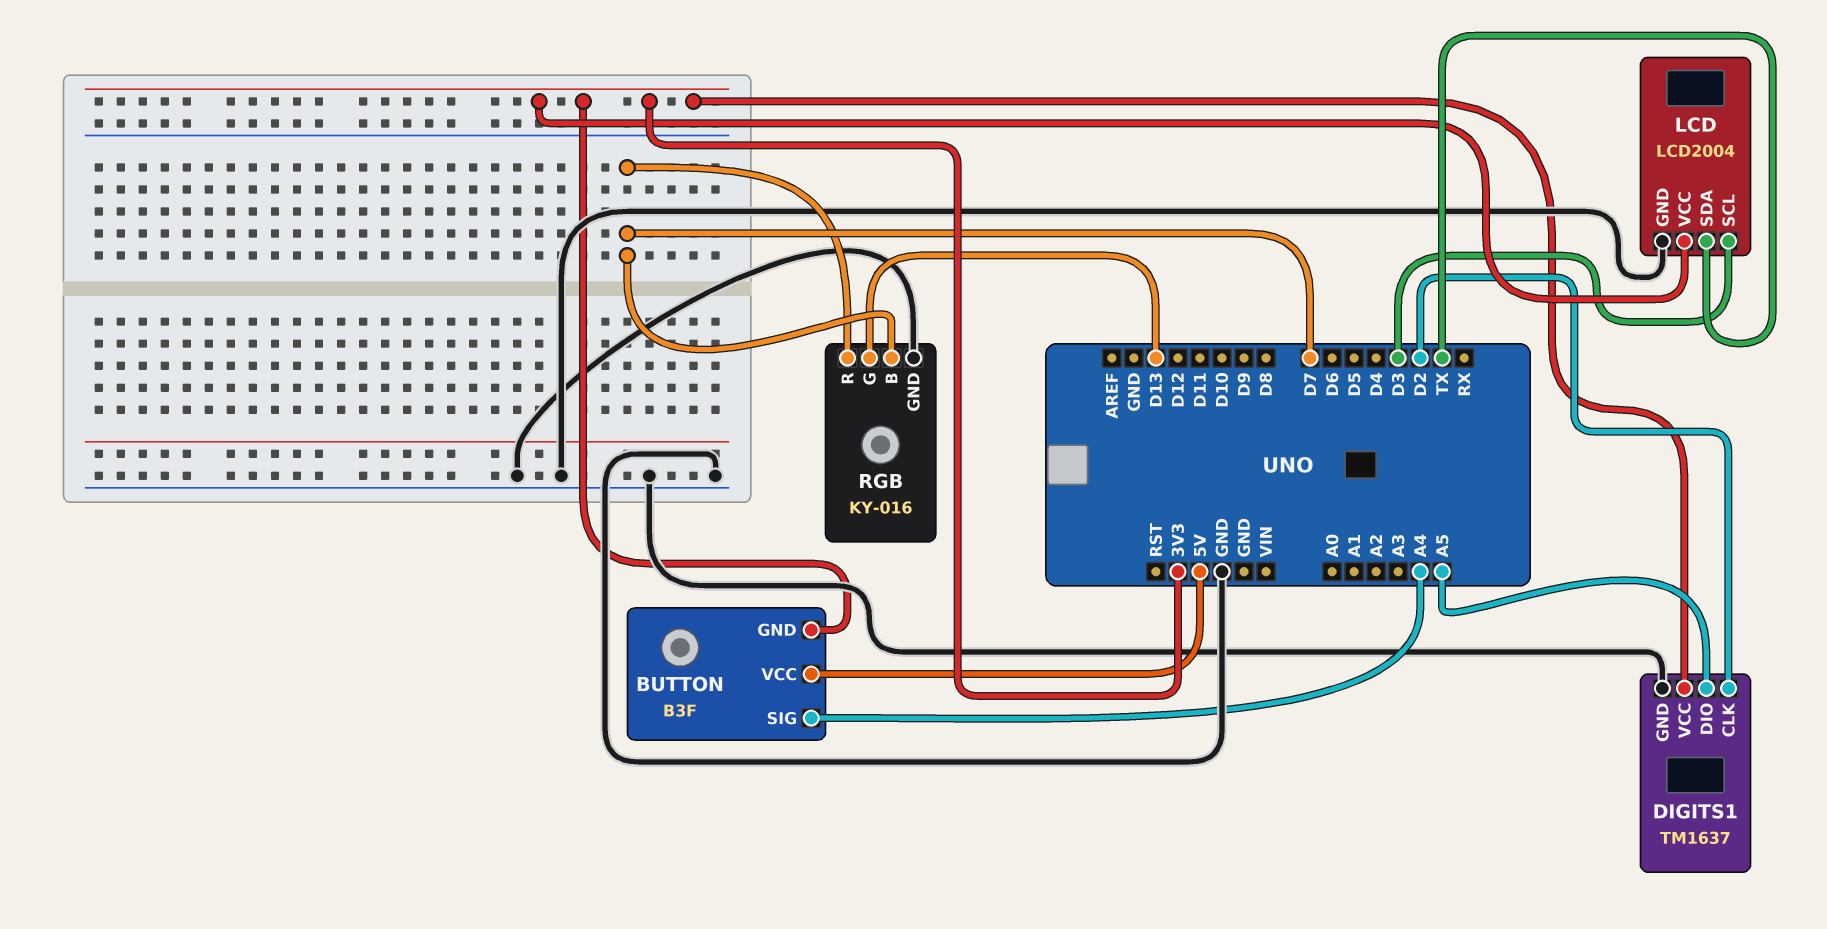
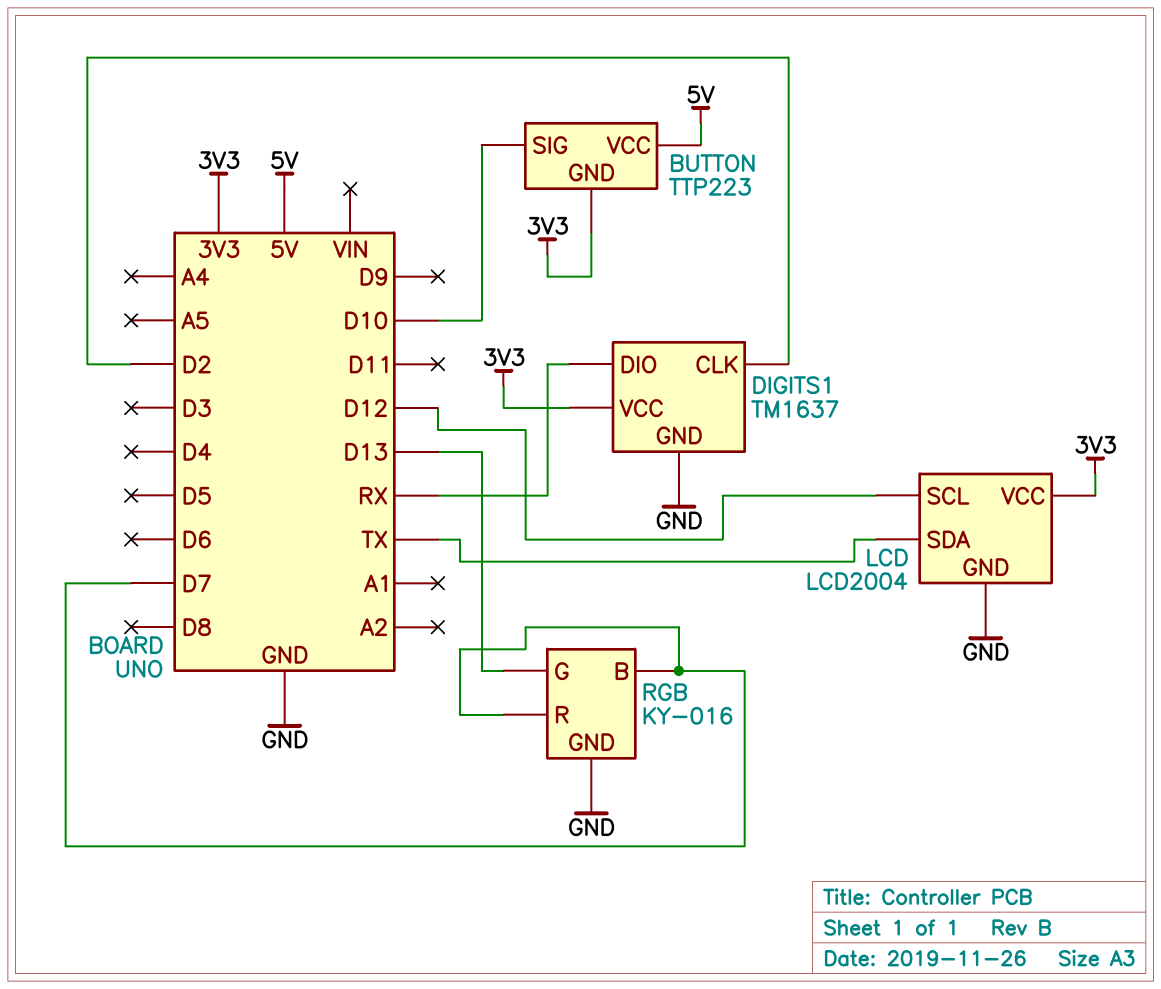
BUTTON: B3F -> TTP223
BUTTON pin SIG: A4 -> D10
DIGITS1 pin DIO: A5 -> RX
LCD pin SCL: D3 -> D12

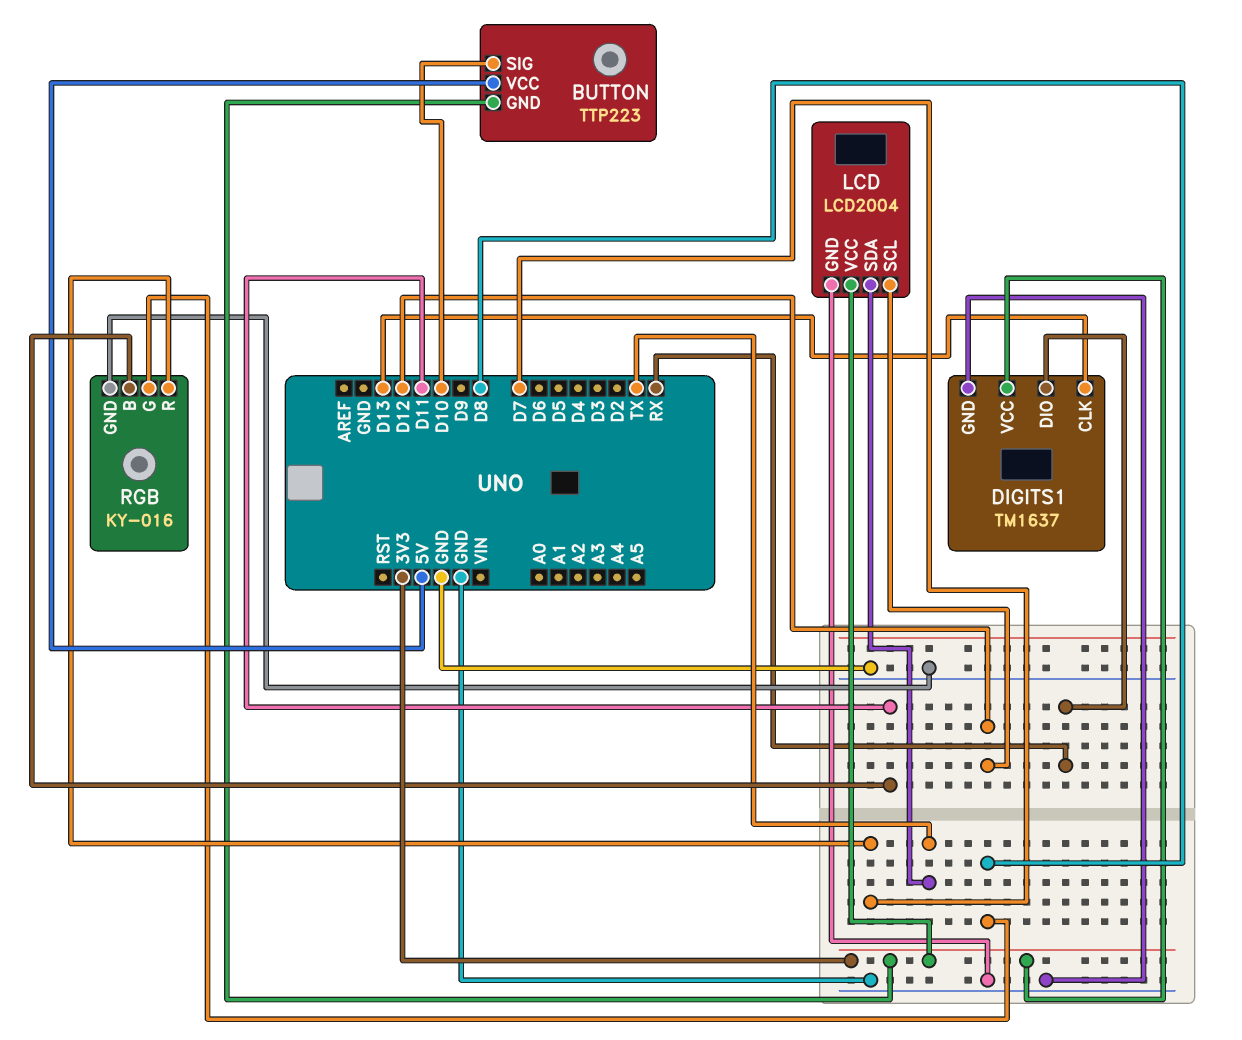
DIGITS1 pin CLK: D2 -> D13
RGB pin B: D7 -> D11
RGB pin G: D13 -> D8

